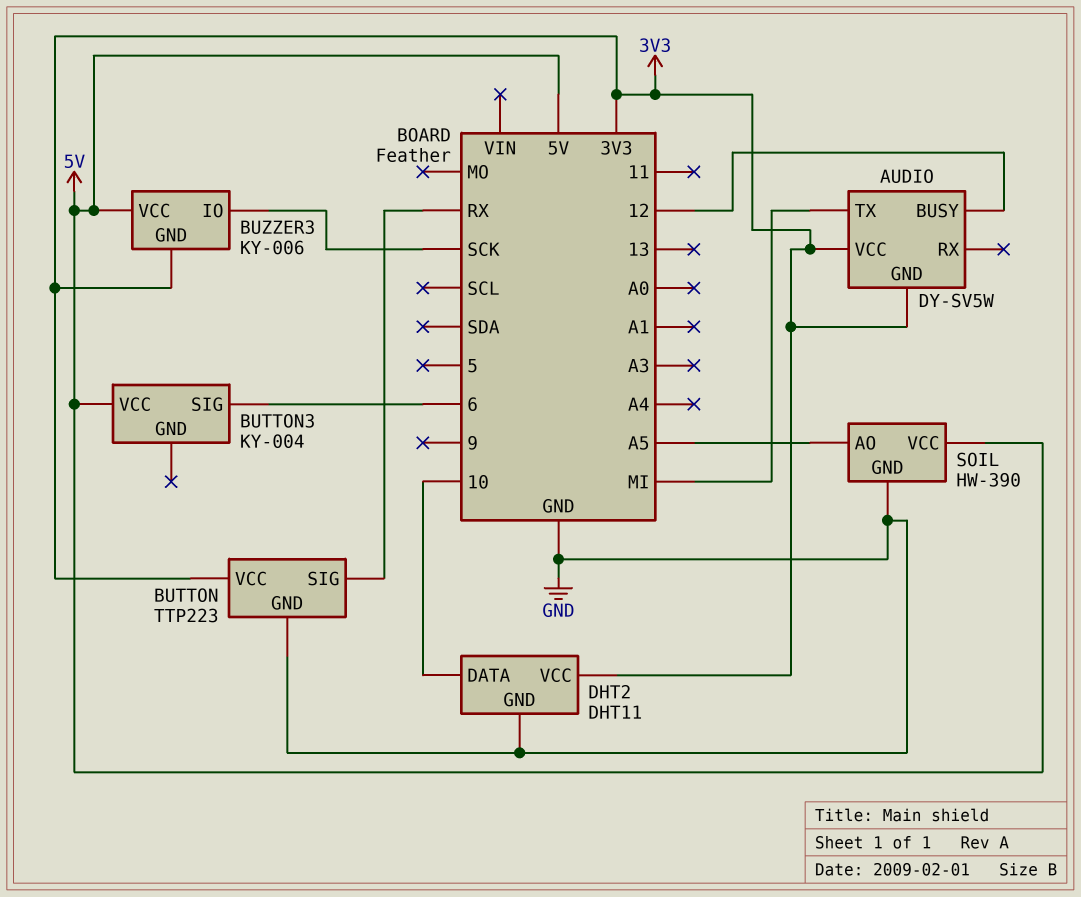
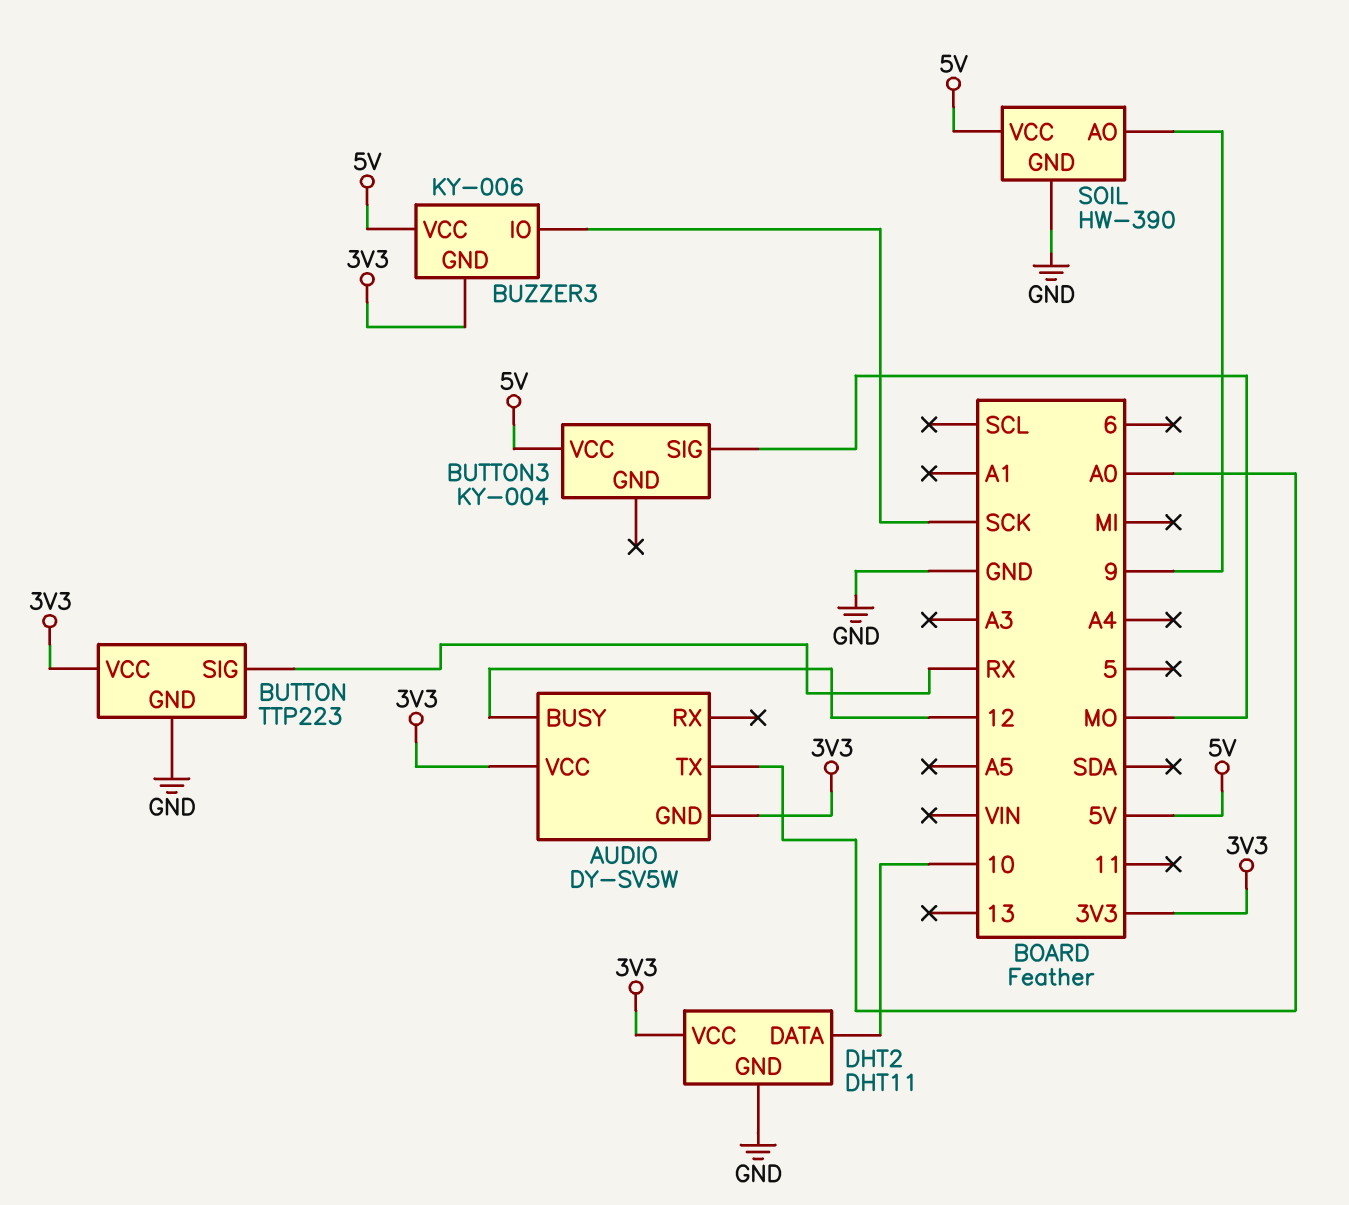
AUDIO pin TX: MI -> A0
BUTTON3 pin SIG: 6 -> MO
SOIL pin AO: A5 -> 9

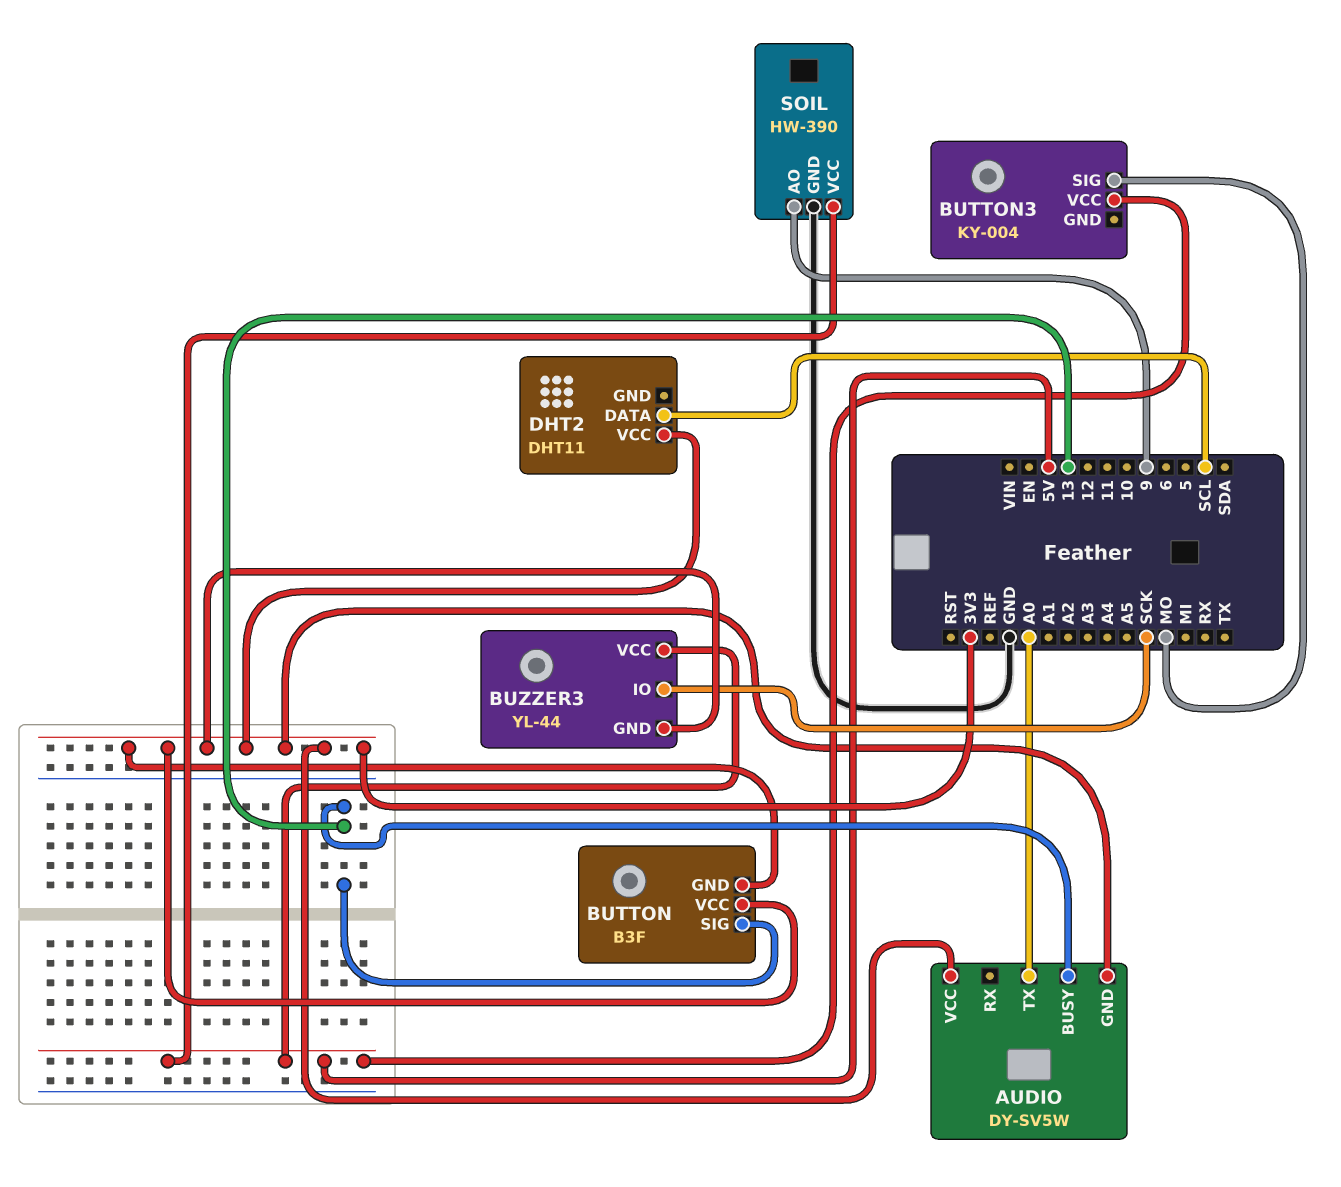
AUDIO pin BUSY: 12 -> 13
BUTTON: TTP223 -> B3F
BUTTON pin GND: GND -> 3V3
BUTTON pin SIG: RX -> 13
BUZZER3: KY-006 -> YL-44
DHT2 pin DATA: 10 -> SCL
DHT2 pin GND: GND -> none

